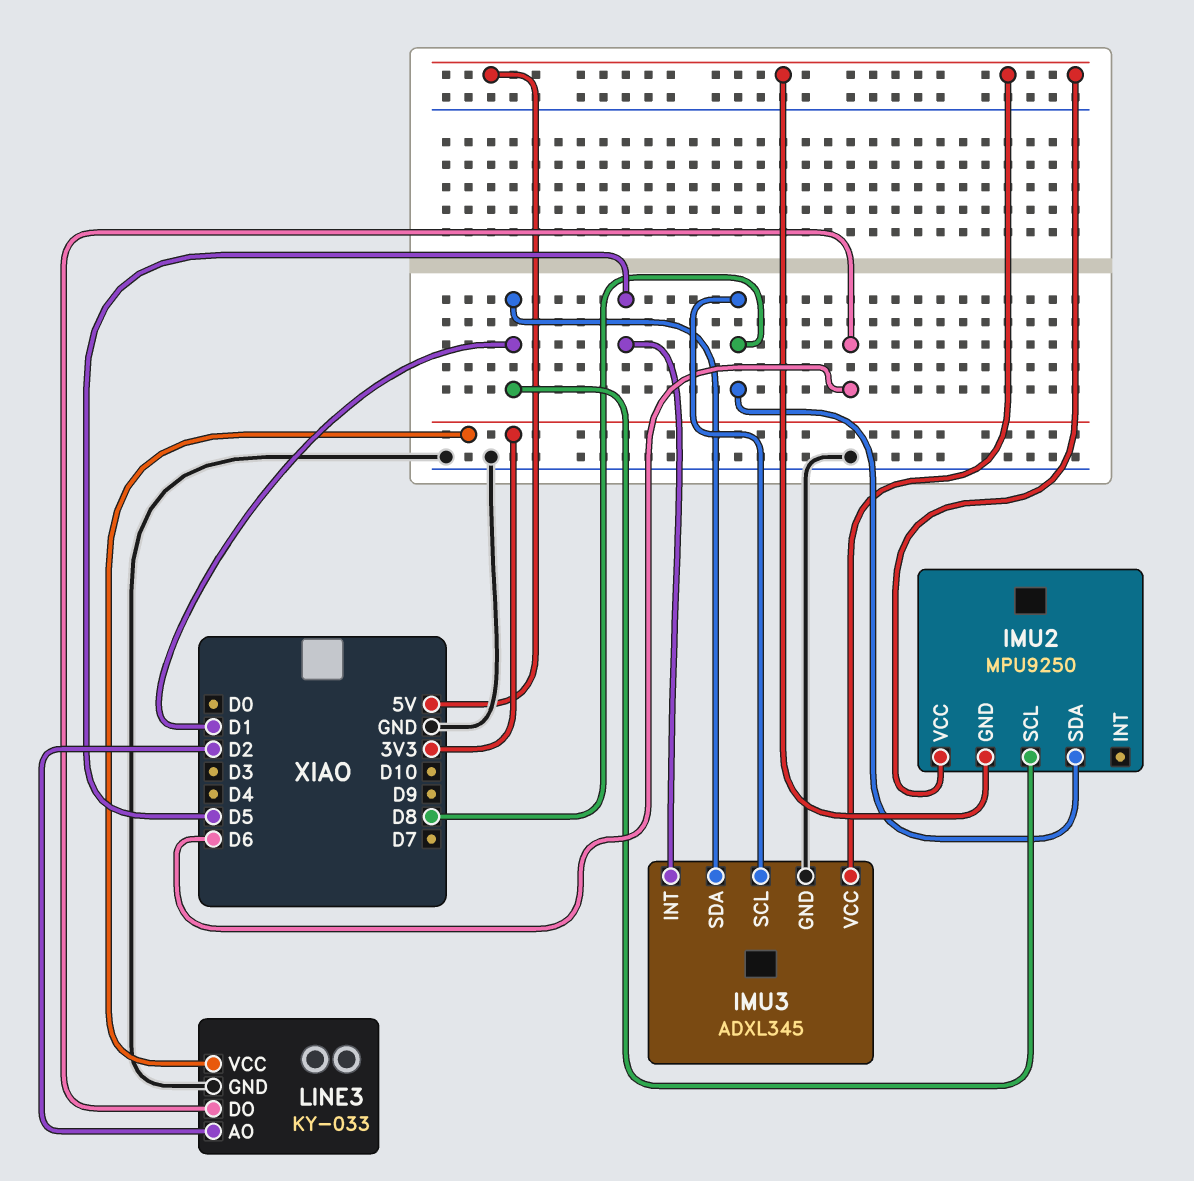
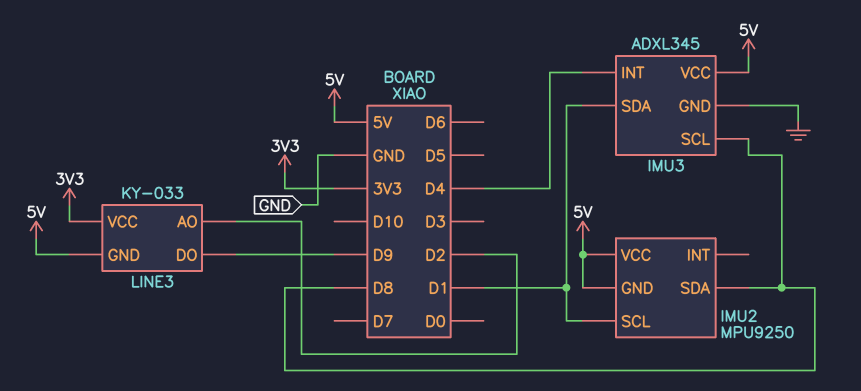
IMU3 pin INT: D5 -> D4
LINE3 pin DO: D6 -> D9
LINE3 pin GND: GND -> 5V

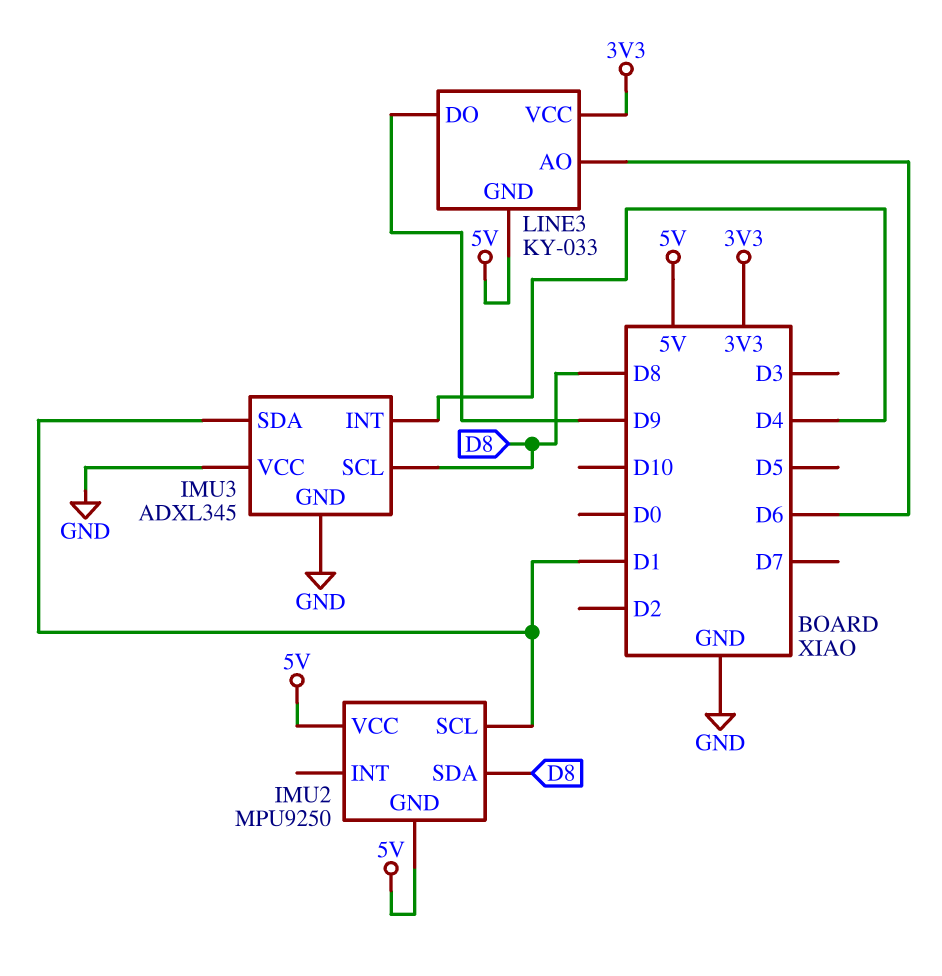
IMU3 pin VCC: 5V -> GND
LINE3 pin AO: D2 -> D6

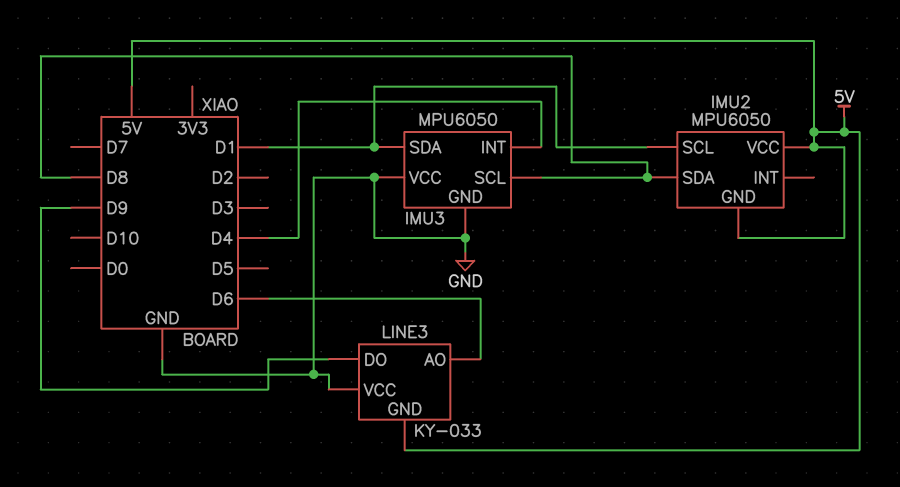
IMU2: MPU9250 -> MPU6050
IMU3: ADXL345 -> MPU6050
LINE3 pin VCC: 3V3 -> GND

